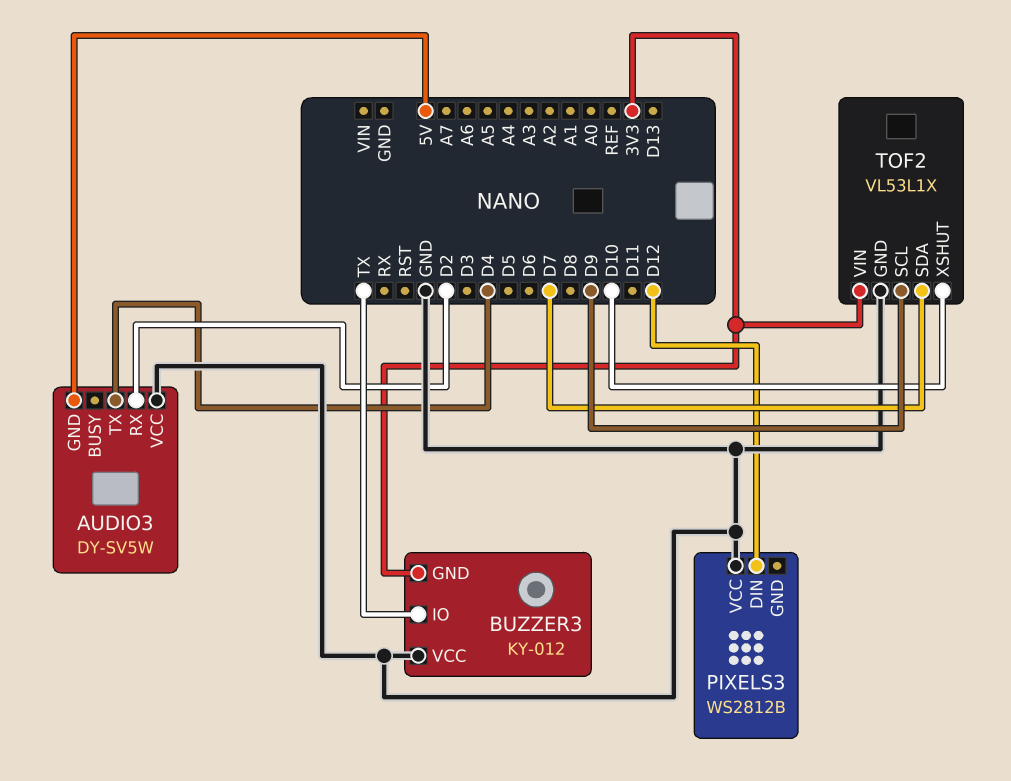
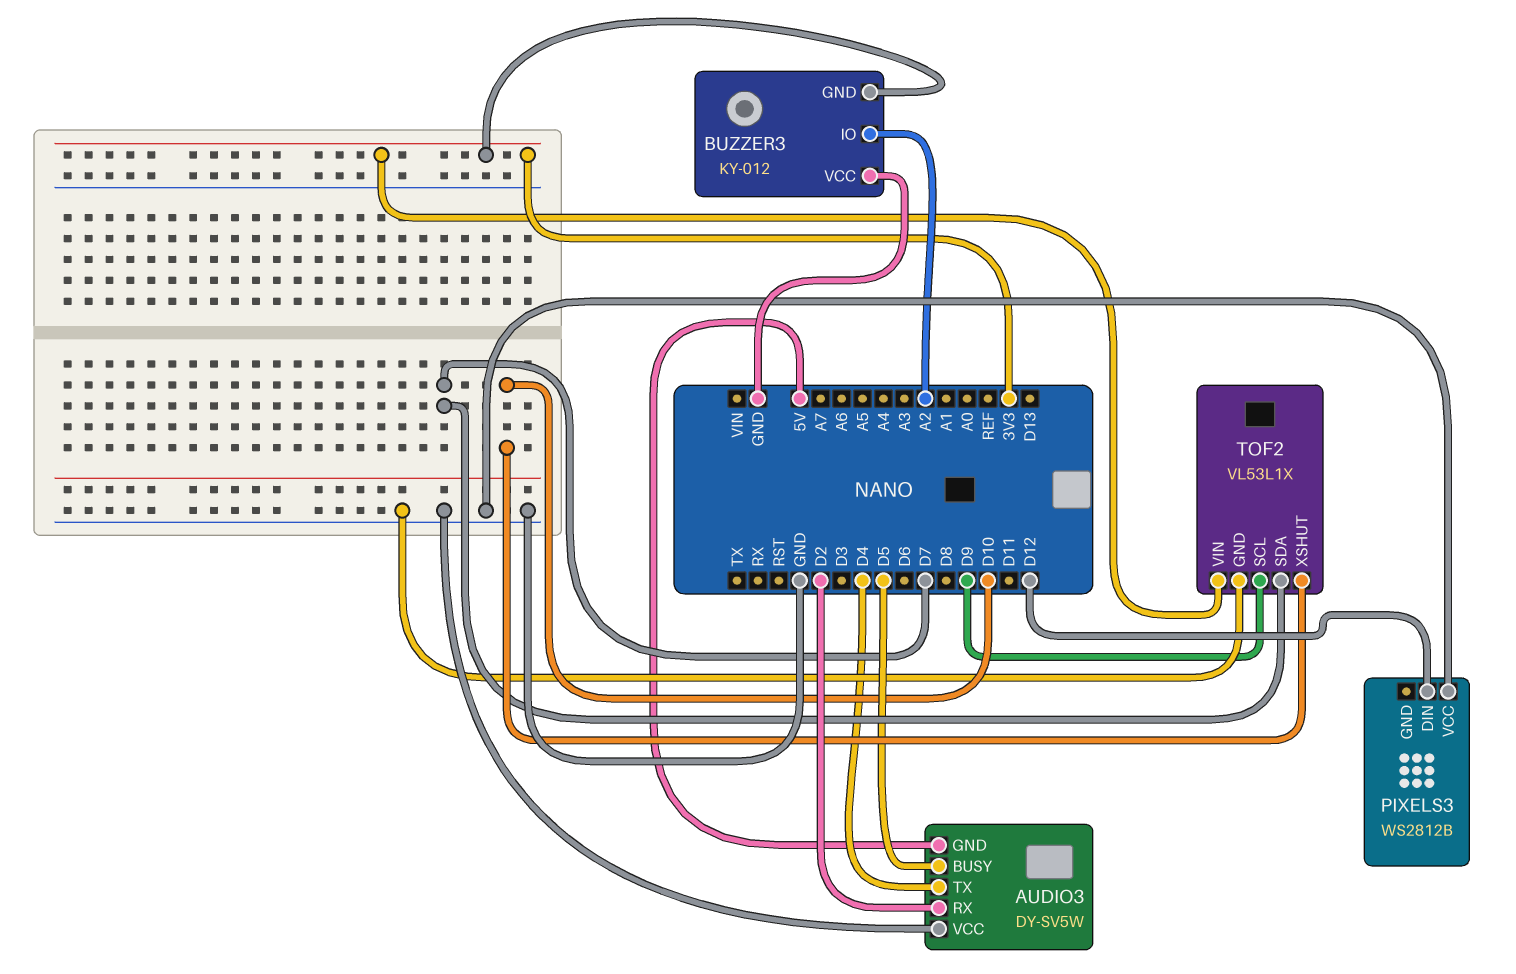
AUDIO3 pin BUSY: none -> D5
BUZZER3 pin IO: TX -> A2

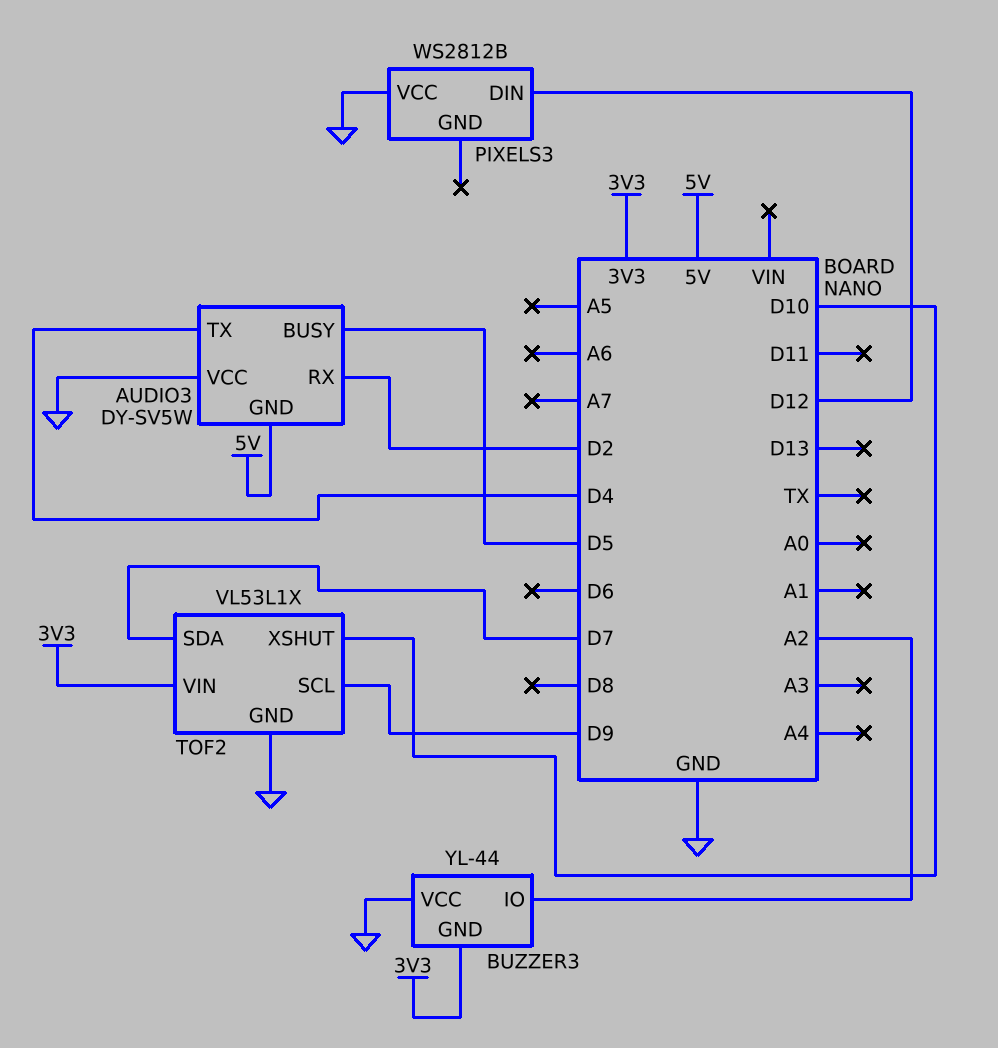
BUZZER3: KY-012 -> YL-44

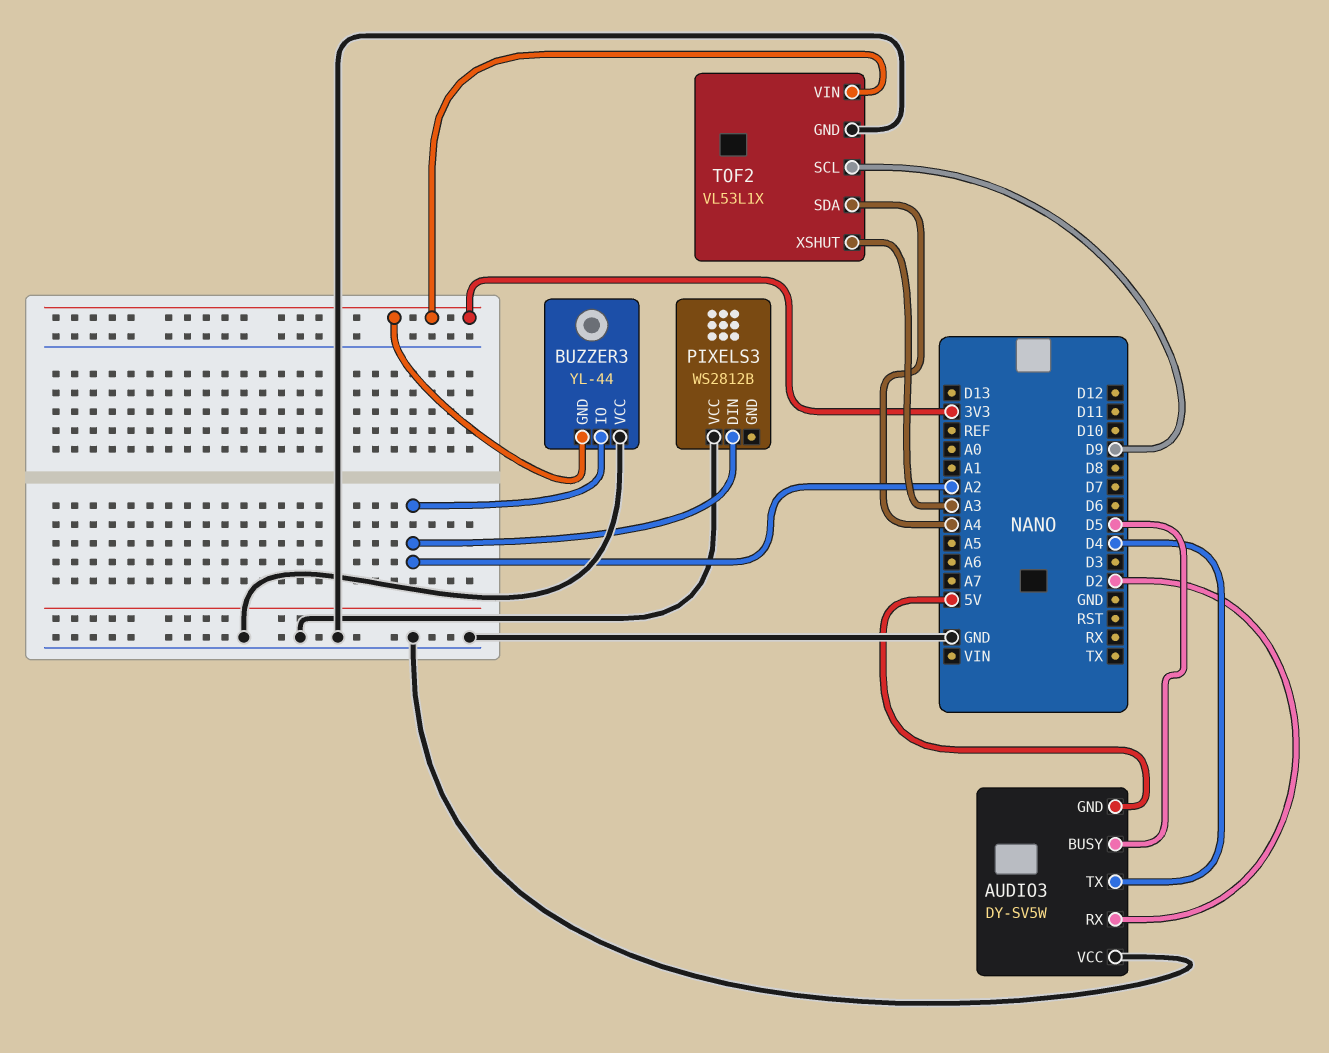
PIXELS3 pin DIN: D12 -> A2
TOF2 pin SDA: D7 -> A4
TOF2 pin XSHUT: D10 -> A3

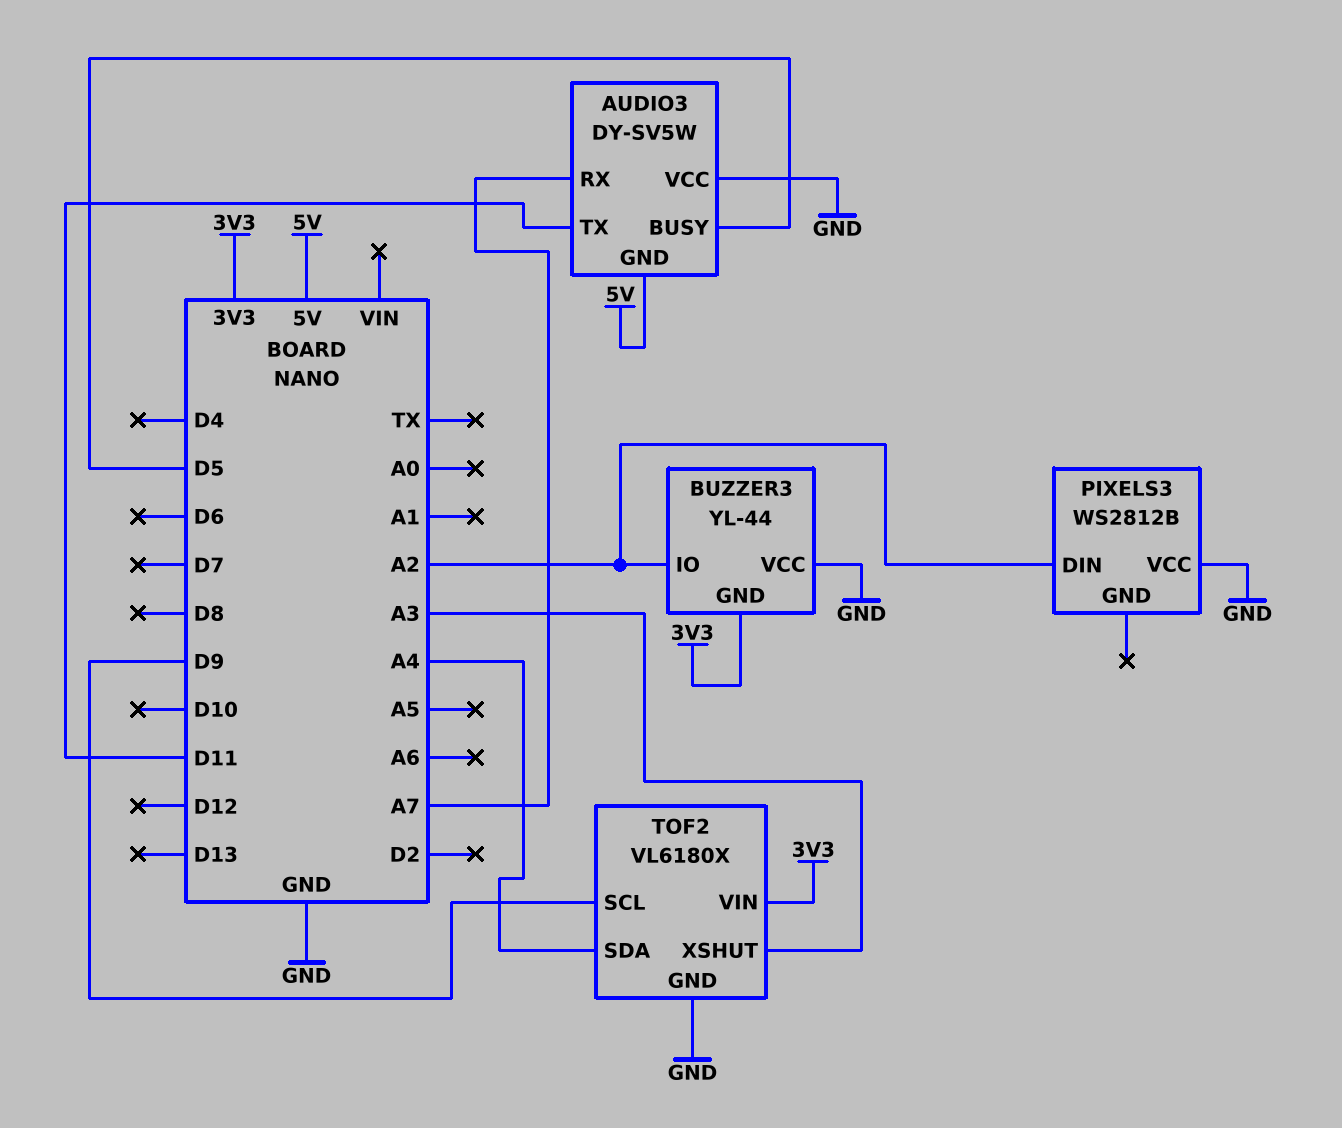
AUDIO3 pin RX: D2 -> A7
AUDIO3 pin TX: D4 -> D11
TOF2: VL53L1X -> VL6180X

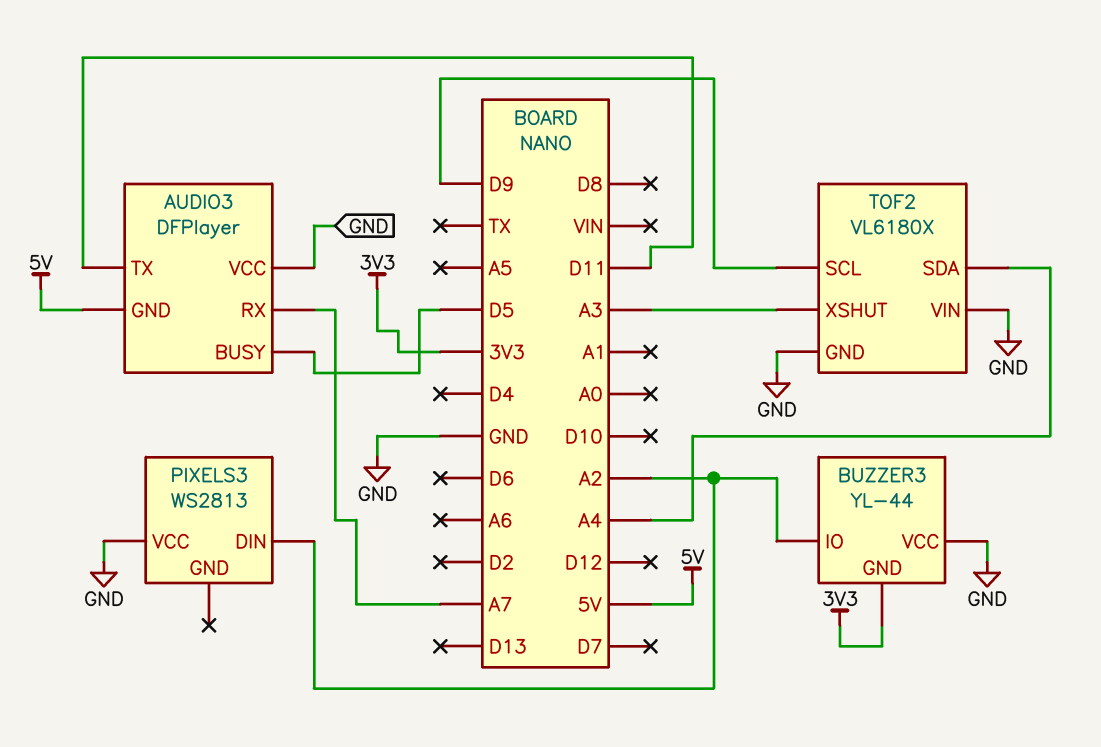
AUDIO3: DY-SV5W -> DFPlayer
PIXELS3: WS2812B -> WS2813
TOF2 pin VIN: 3V3 -> GND

